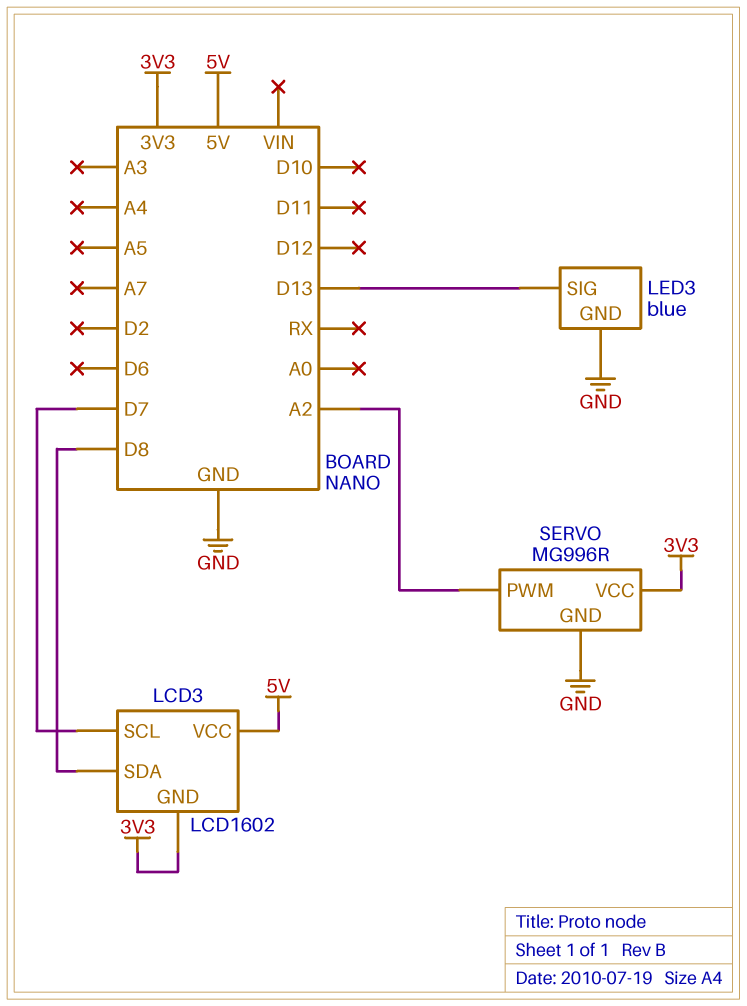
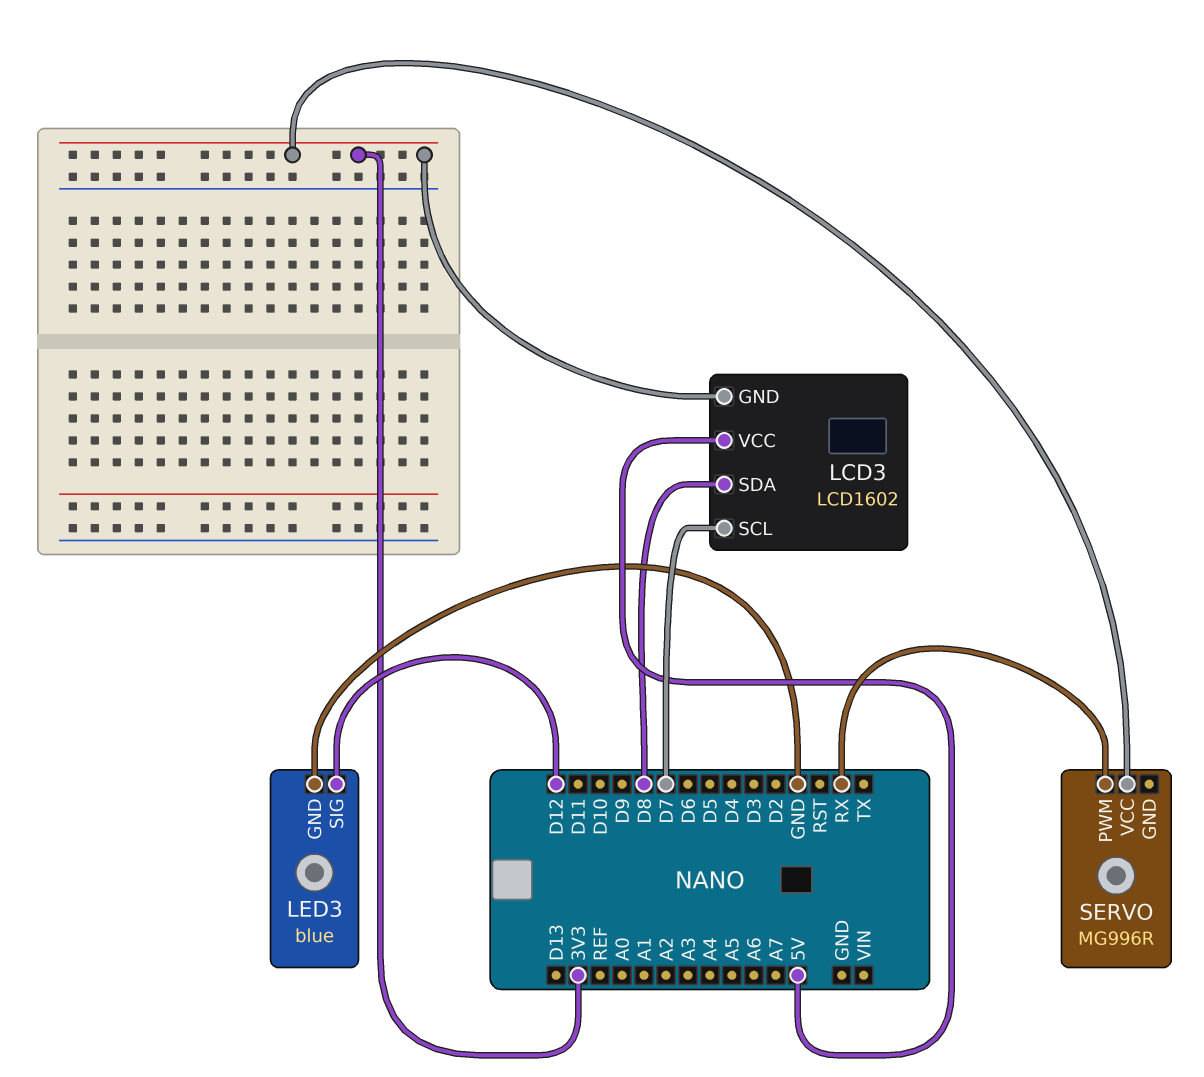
LED3 pin SIG: D13 -> D12
SERVO pin GND: GND -> none
SERVO pin PWM: A2 -> RX

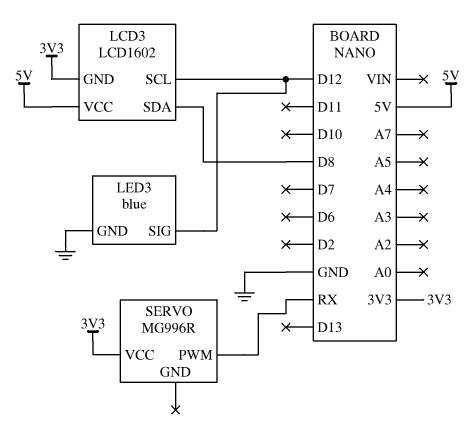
LCD3 pin SCL: D7 -> D12

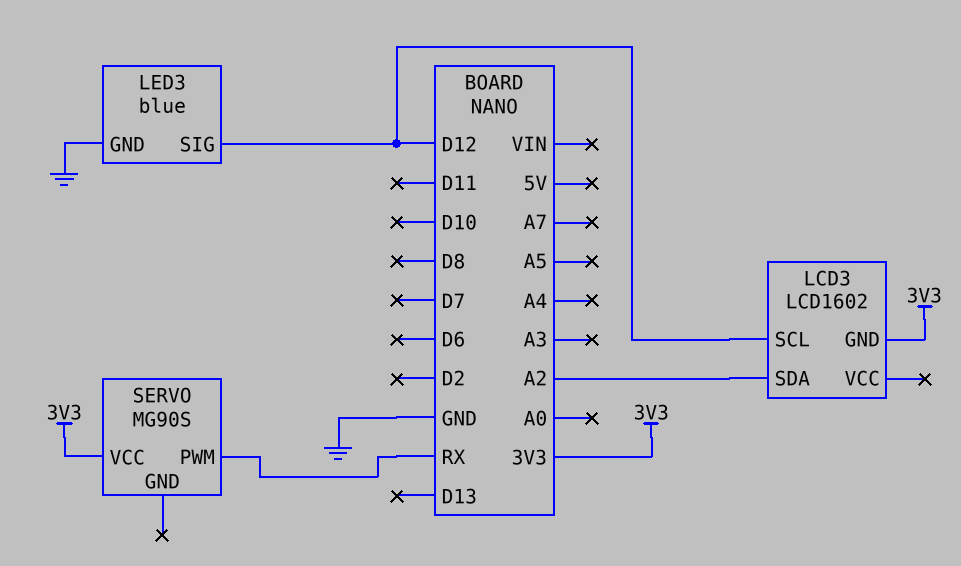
LCD3 pin SDA: D8 -> A2
LCD3 pin VCC: 5V -> none
SERVO: MG996R -> MG90S

